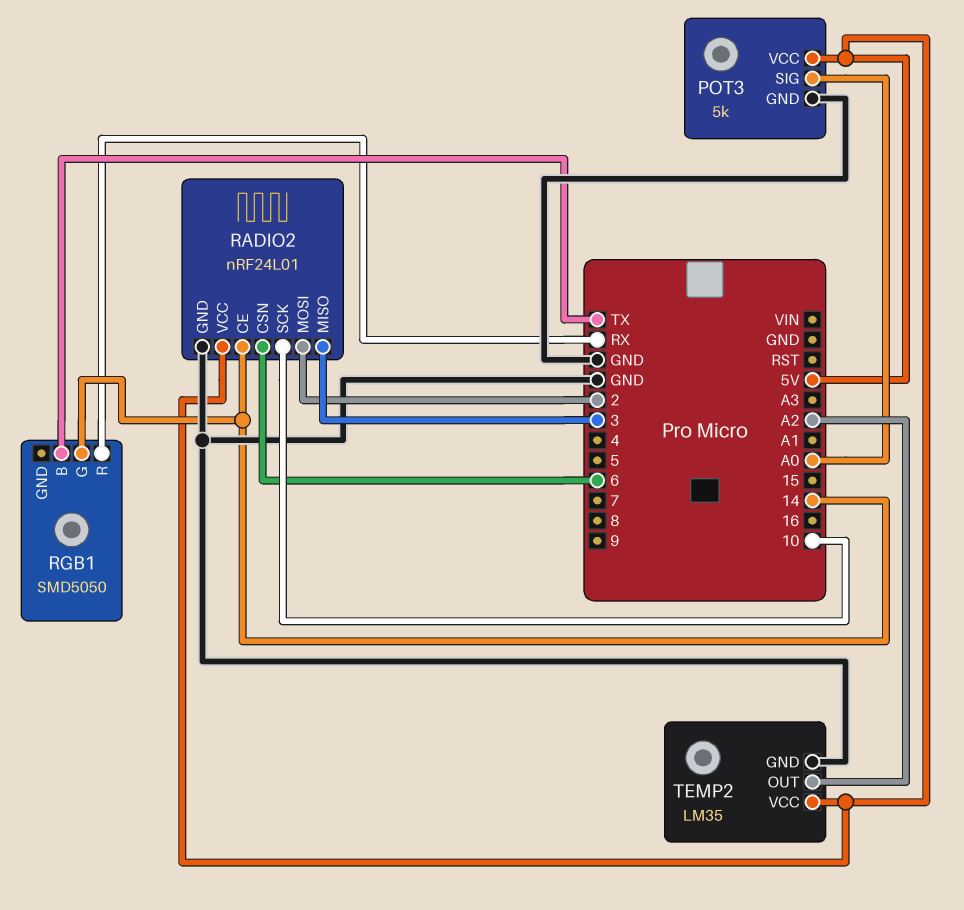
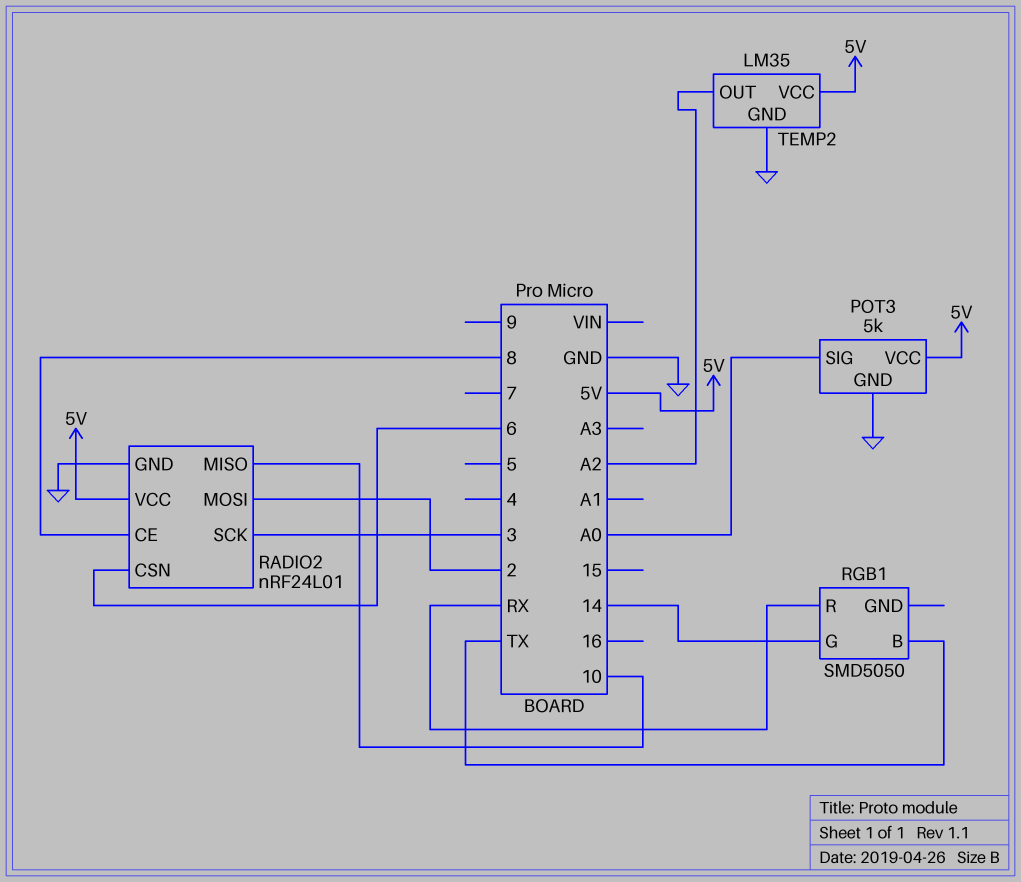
RADIO2 pin CE: 14 -> 8
RADIO2 pin MISO: 3 -> 10
RADIO2 pin SCK: 10 -> 3

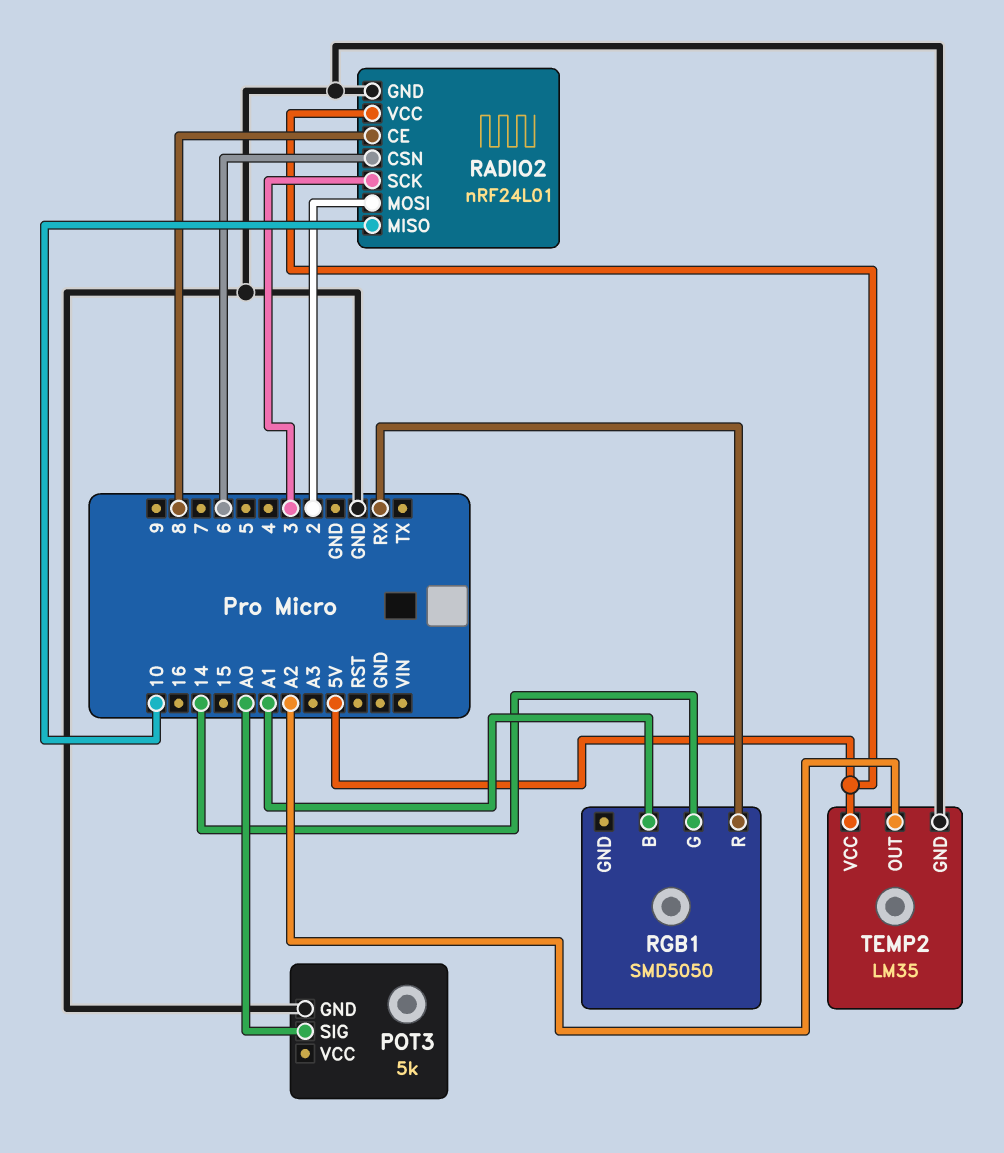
POT3 pin VCC: 5V -> none
RGB1 pin B: TX -> A1

